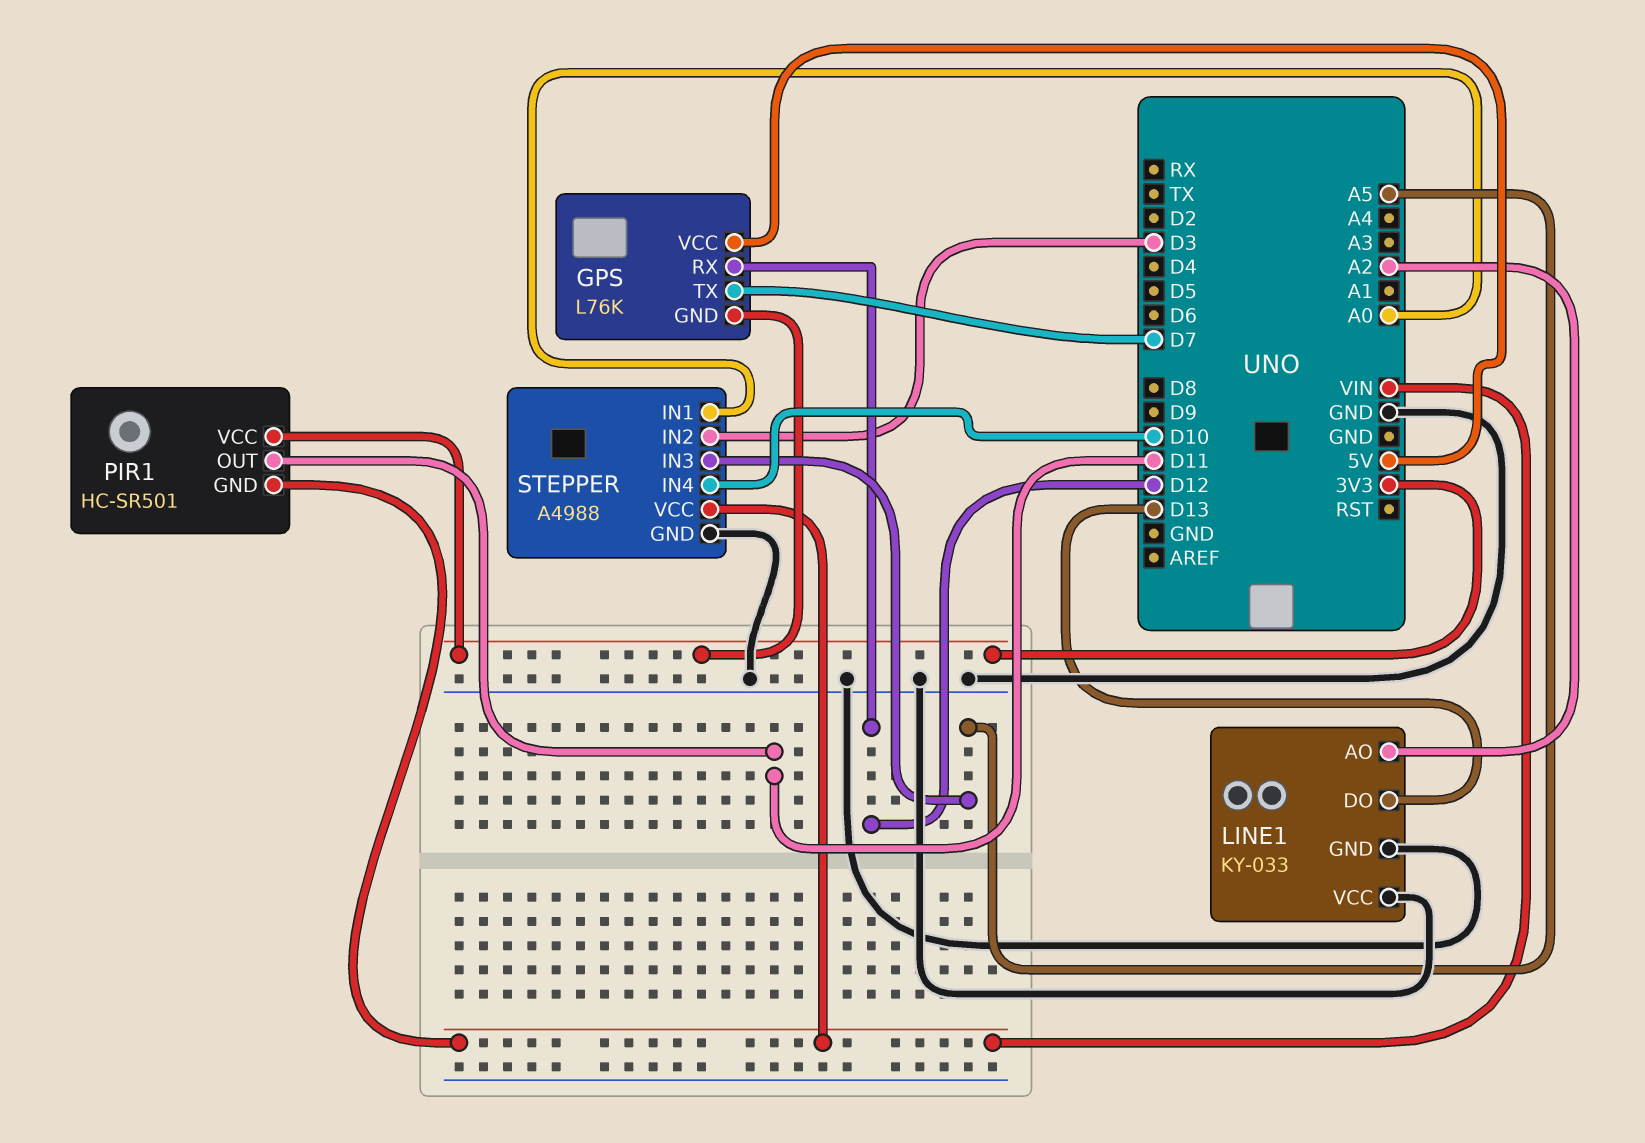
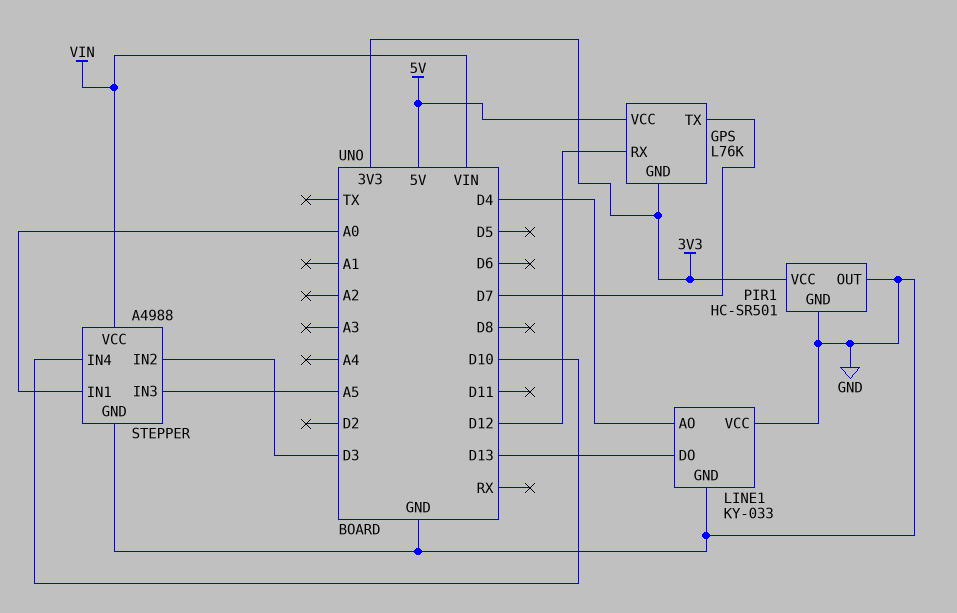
LINE1 pin AO: A2 -> D4
PIR1 pin GND: VIN -> GND
PIR1 pin OUT: D11 -> GND

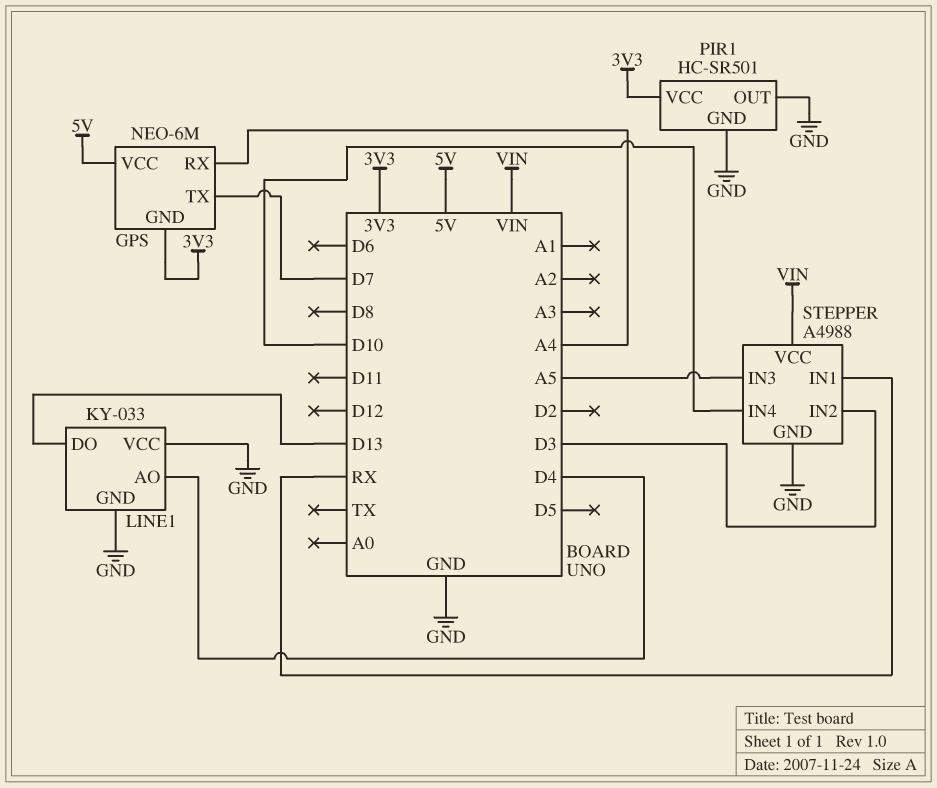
GPS: L76K -> NEO-6M
GPS pin RX: D12 -> A4
STEPPER pin IN1: A0 -> RX

